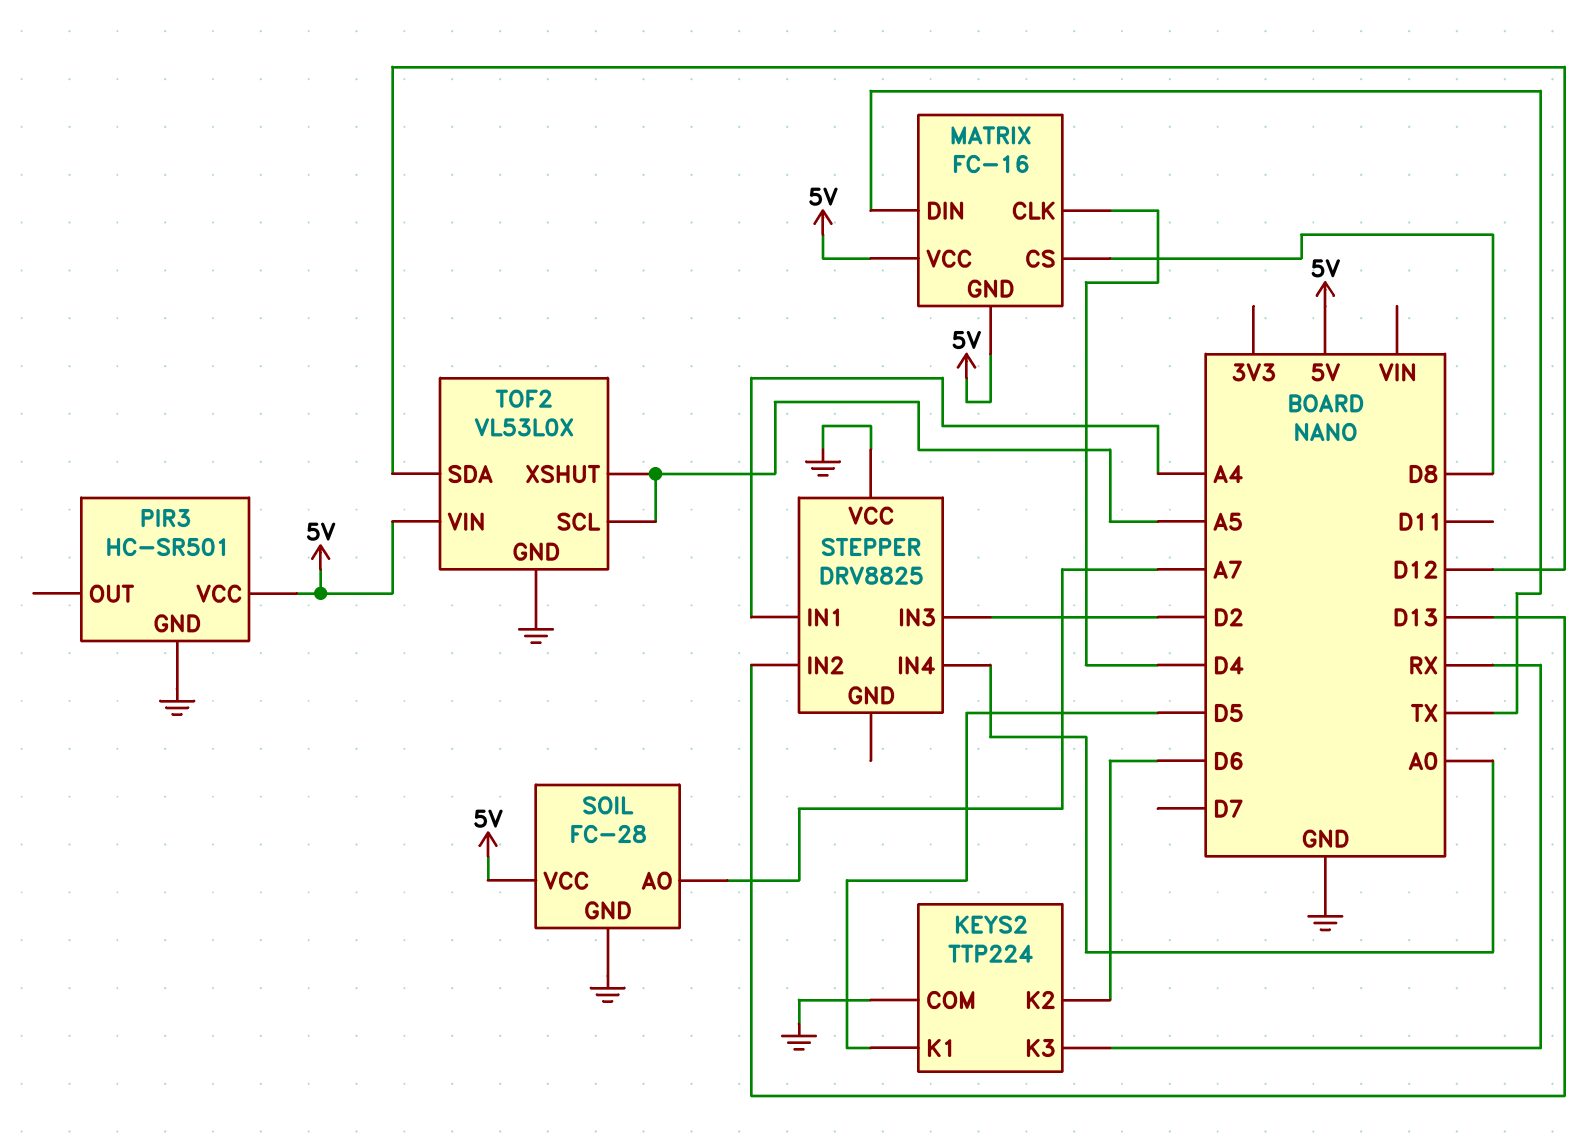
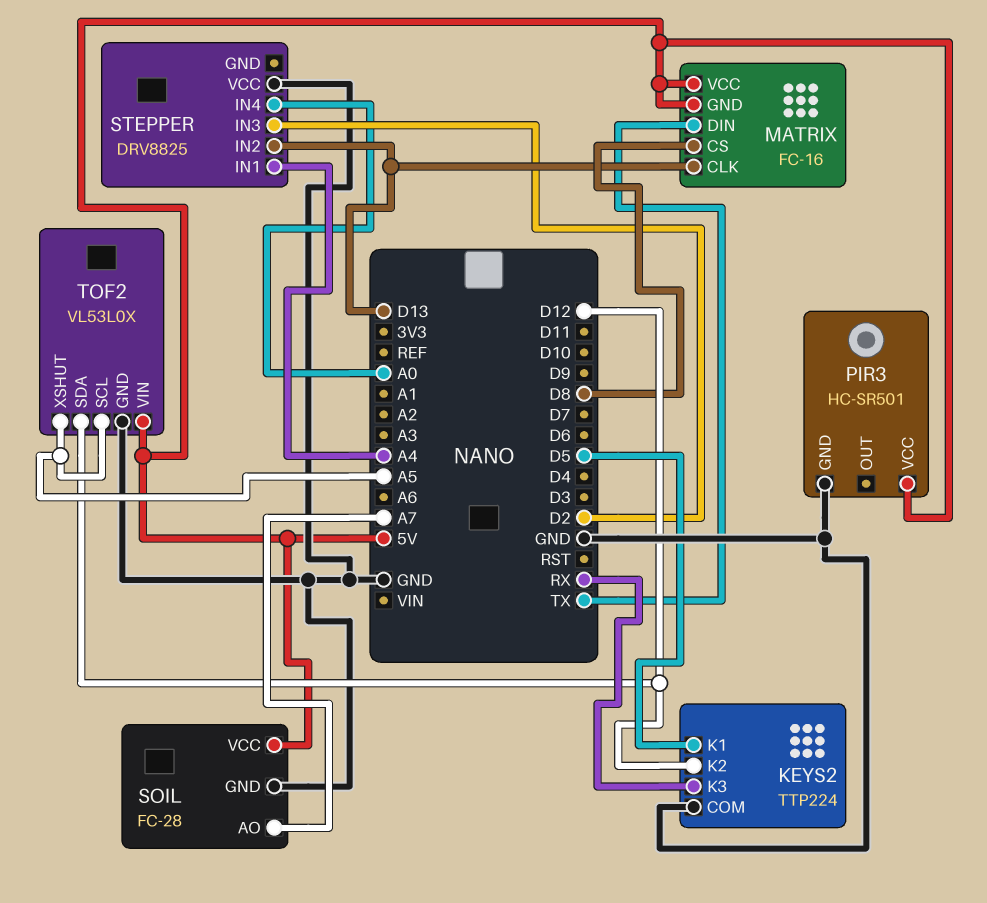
KEYS2 pin K2: D6 -> D12
MATRIX pin CLK: D4 -> D13

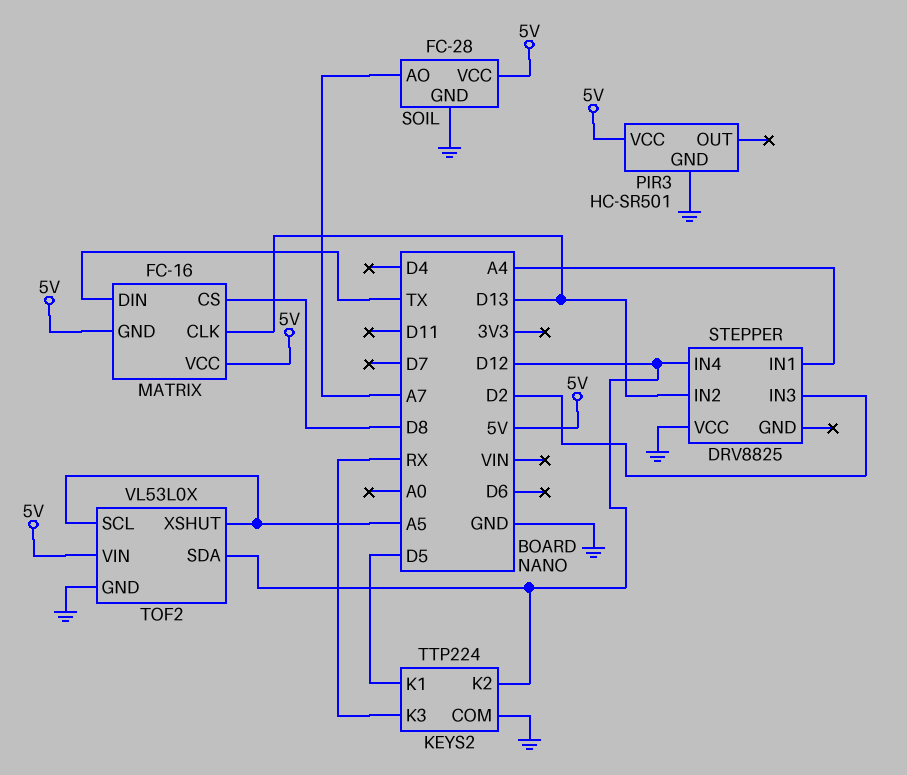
STEPPER pin IN4: A0 -> D12

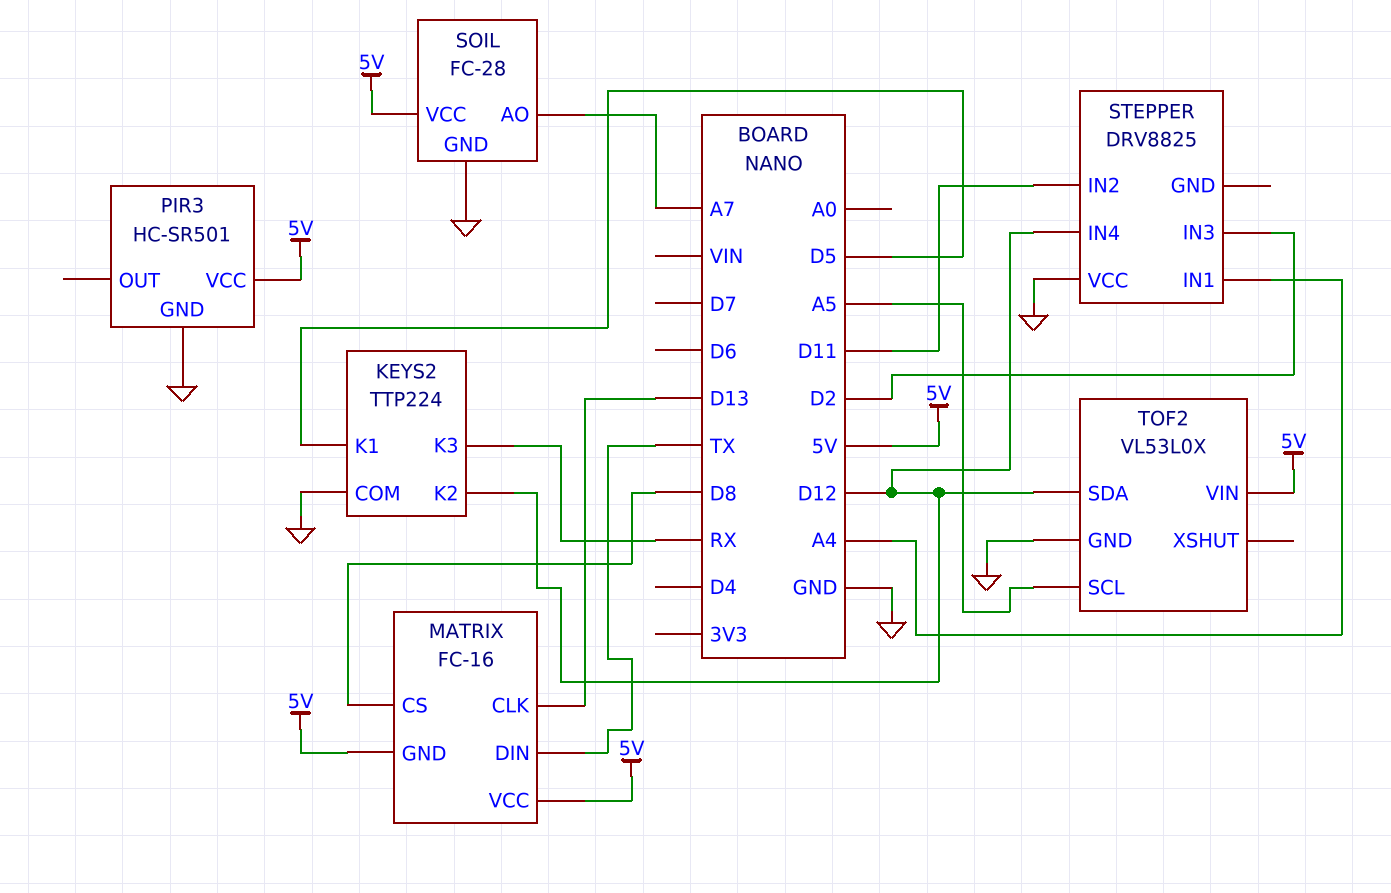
STEPPER pin IN2: D13 -> D11
TOF2 pin XSHUT: A5 -> none

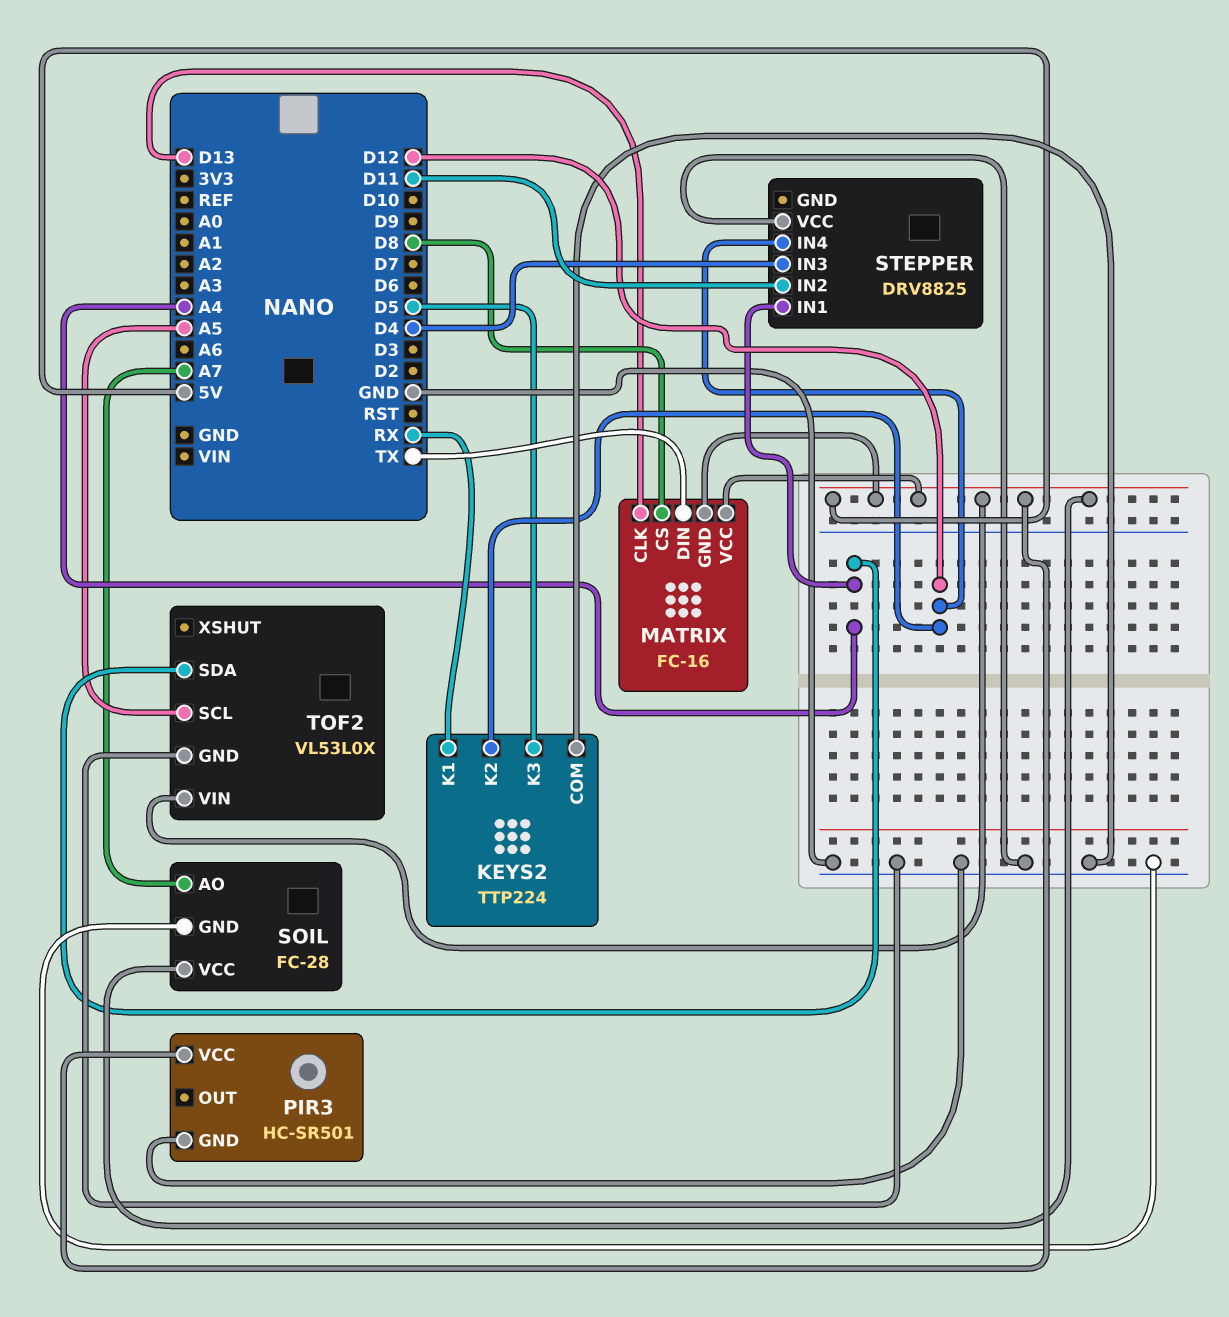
KEYS2 pin K1: D5 -> RX
KEYS2 pin K3: RX -> D5
STEPPER pin IN3: D2 -> D4
TOF2 pin SDA: D12 -> A4

